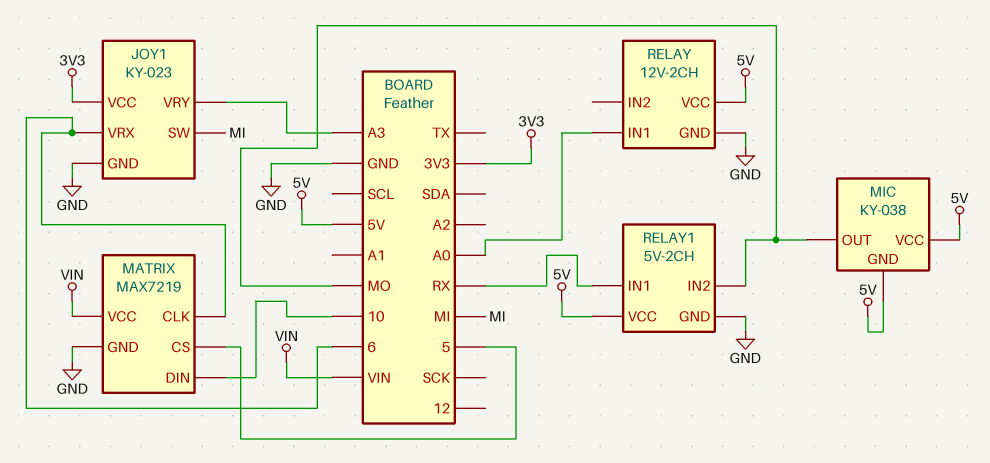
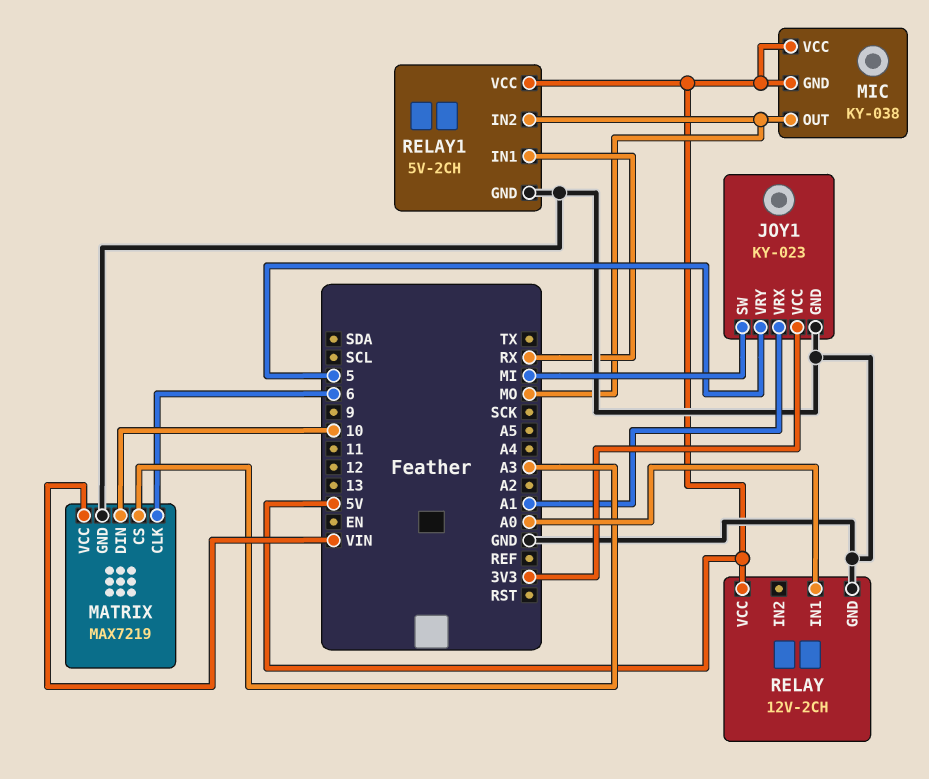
JOY1 pin VRX: 6 -> A1
JOY1 pin VRY: A3 -> 5
MATRIX pin CS: 5 -> A3

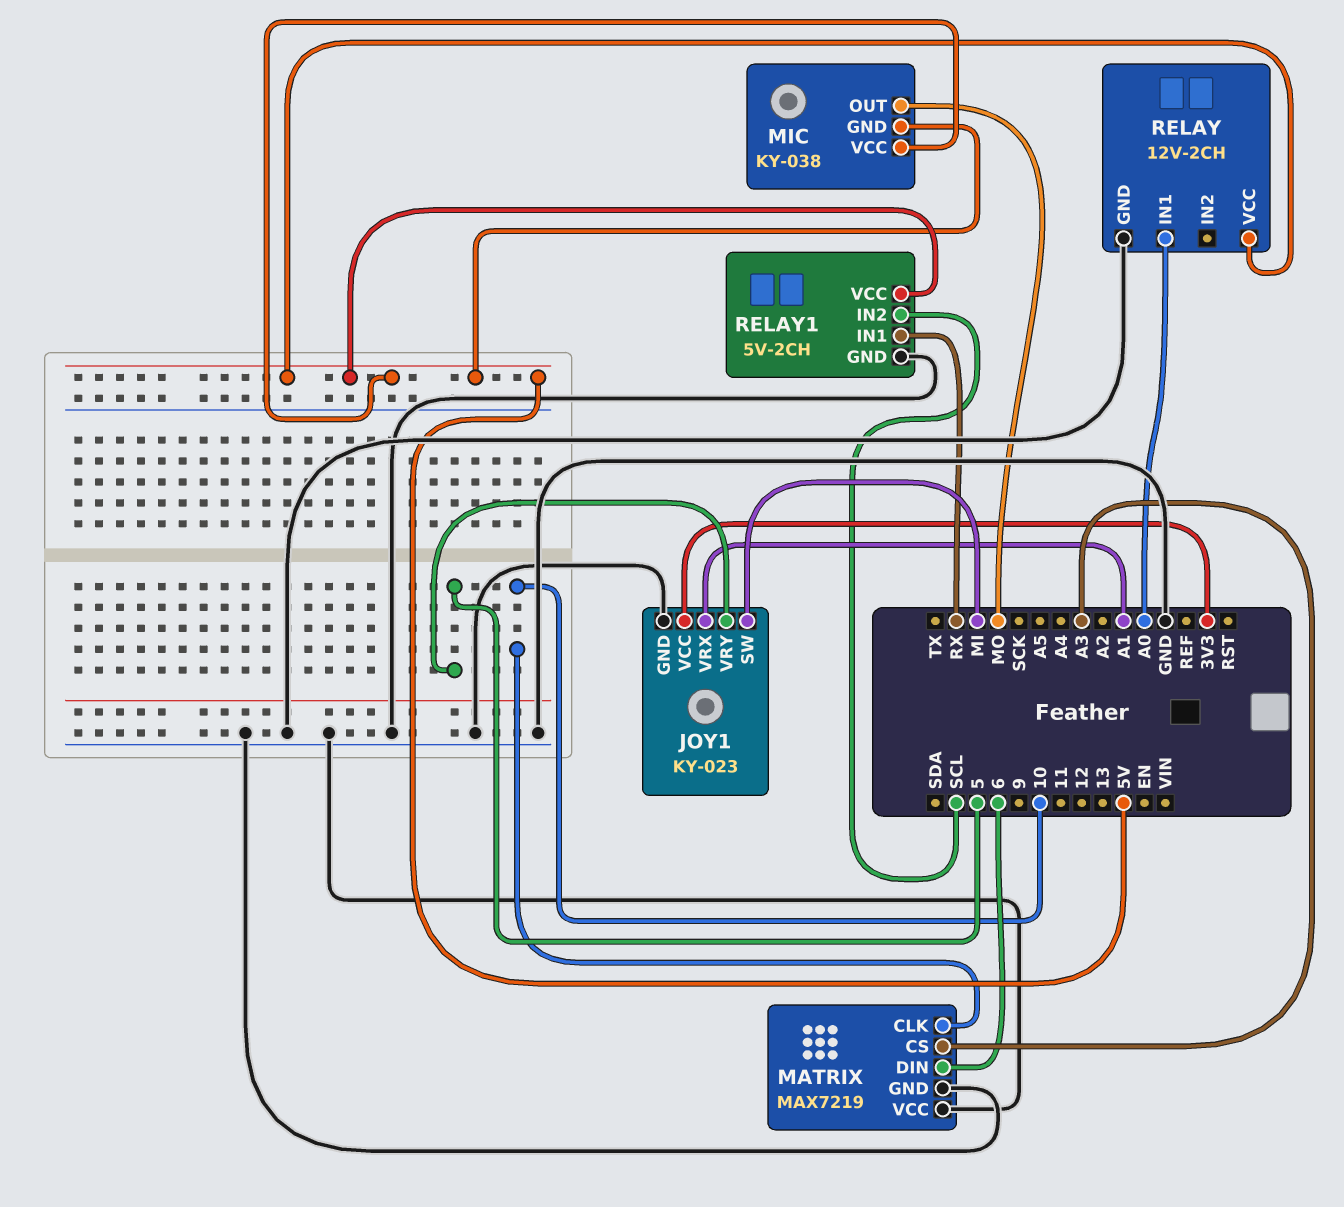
MATRIX pin CLK: 6 -> 10
MATRIX pin DIN: 10 -> 6
MATRIX pin VCC: VIN -> GND
RELAY1 pin IN2: MO -> SCL

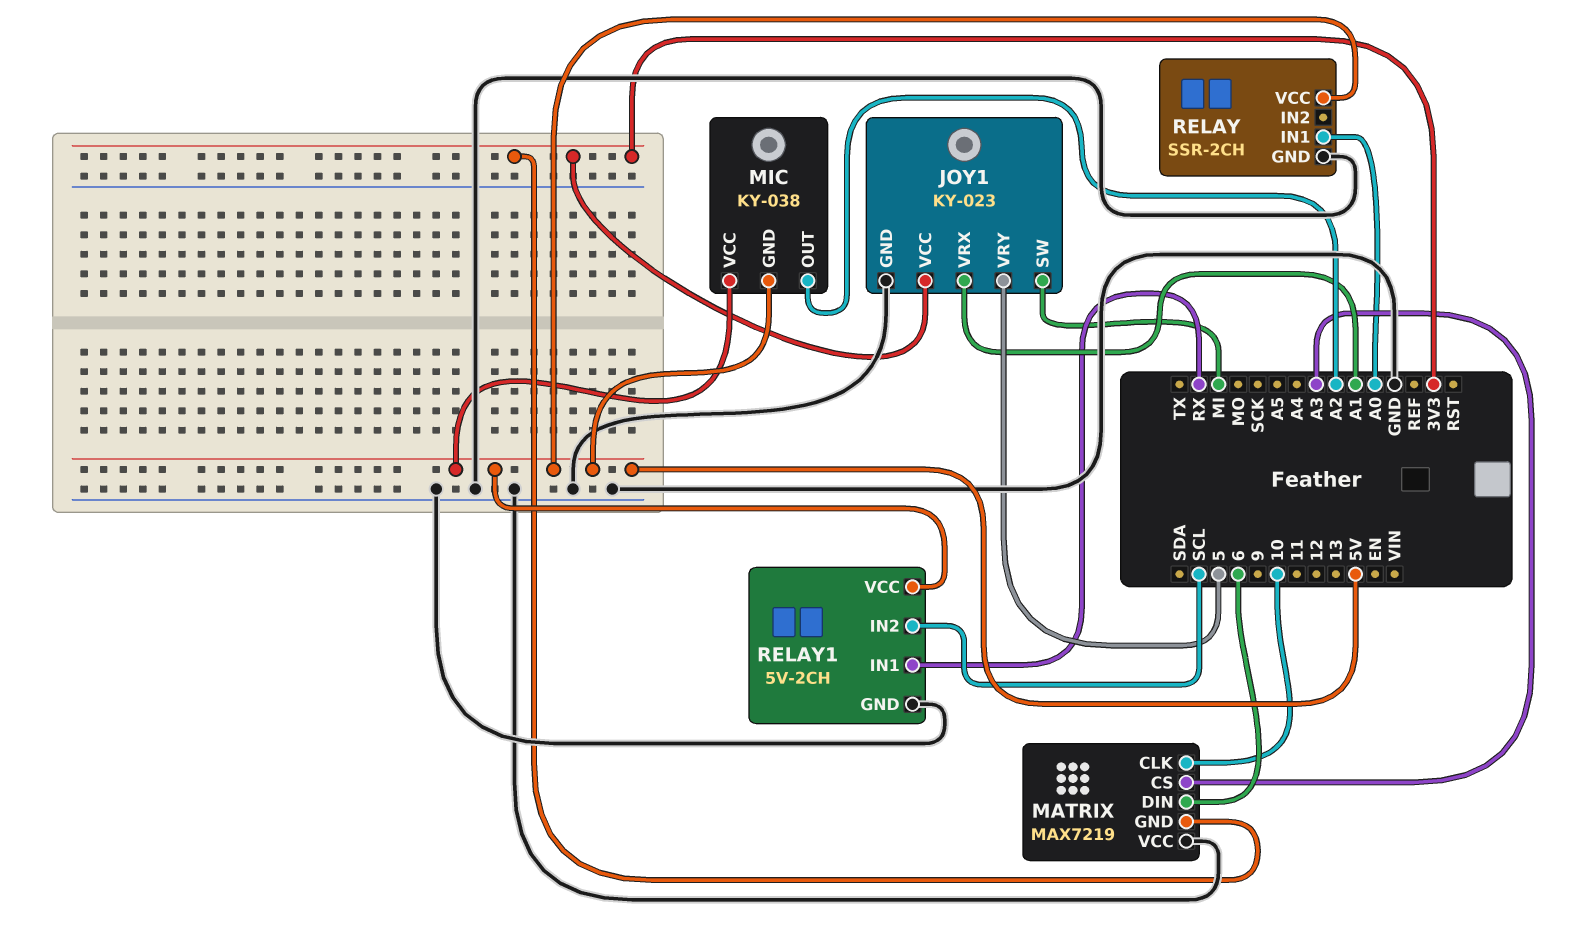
MATRIX pin GND: GND -> 3V3
MIC pin OUT: MO -> A2
RELAY: 12V-2CH -> SSR-2CH

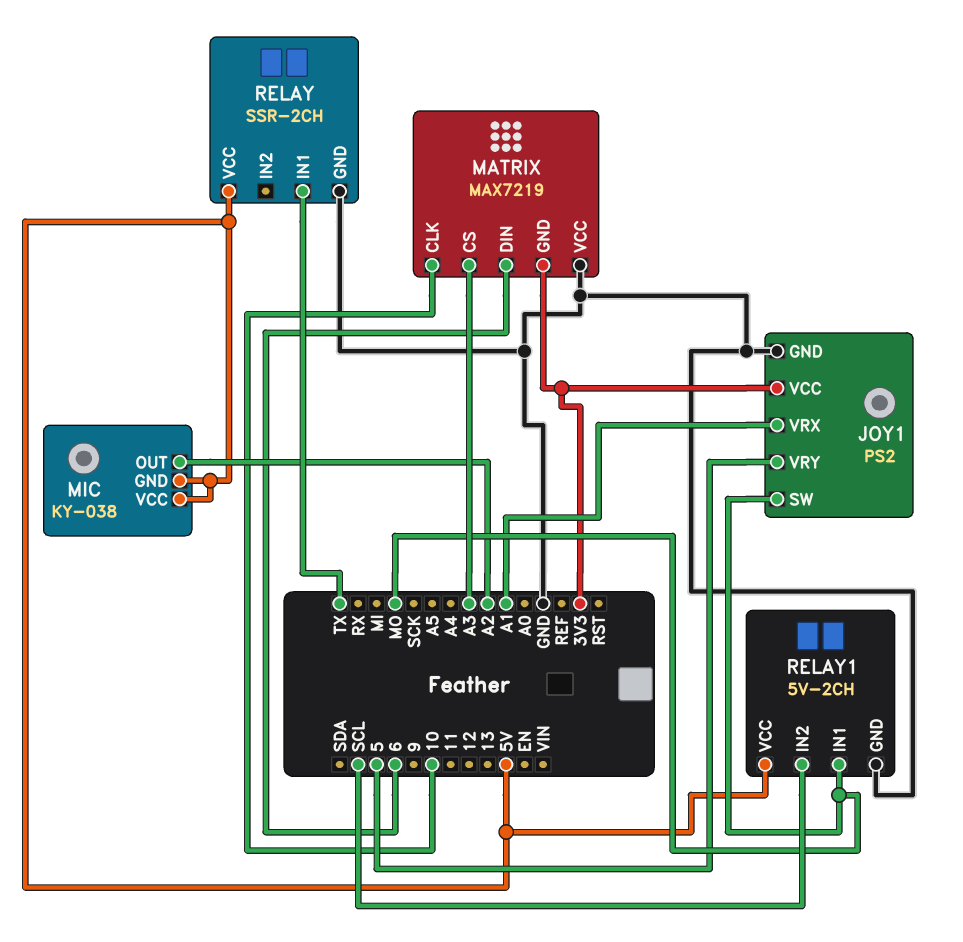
JOY1: KY-023 -> PS2
JOY1 pin SW: MI -> MO
RELAY pin IN1: A0 -> TX
RELAY1 pin IN1: RX -> MO

